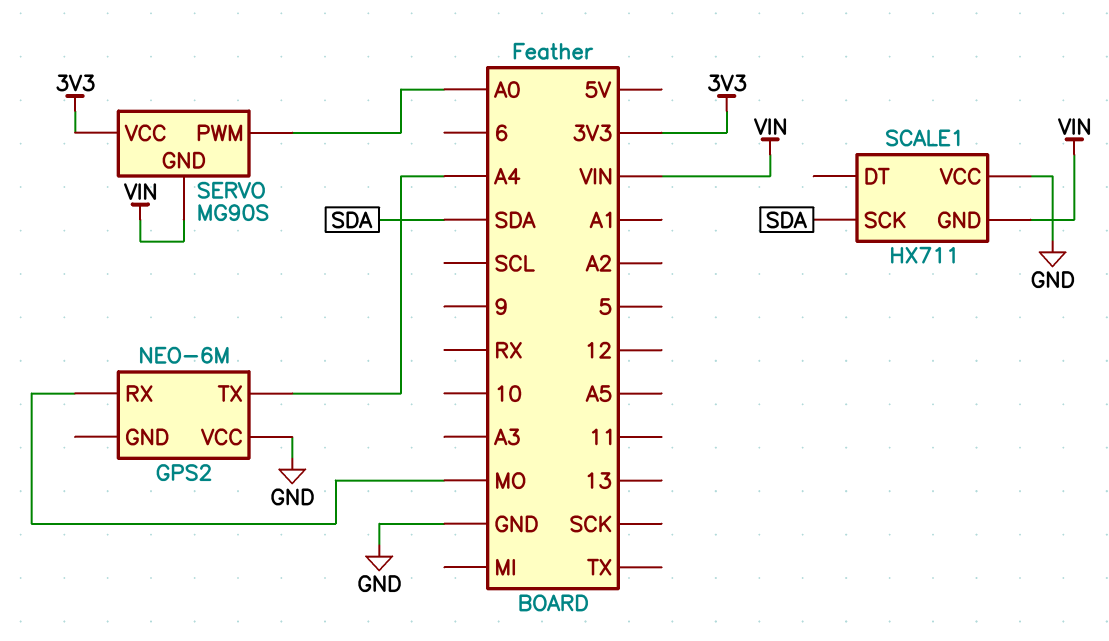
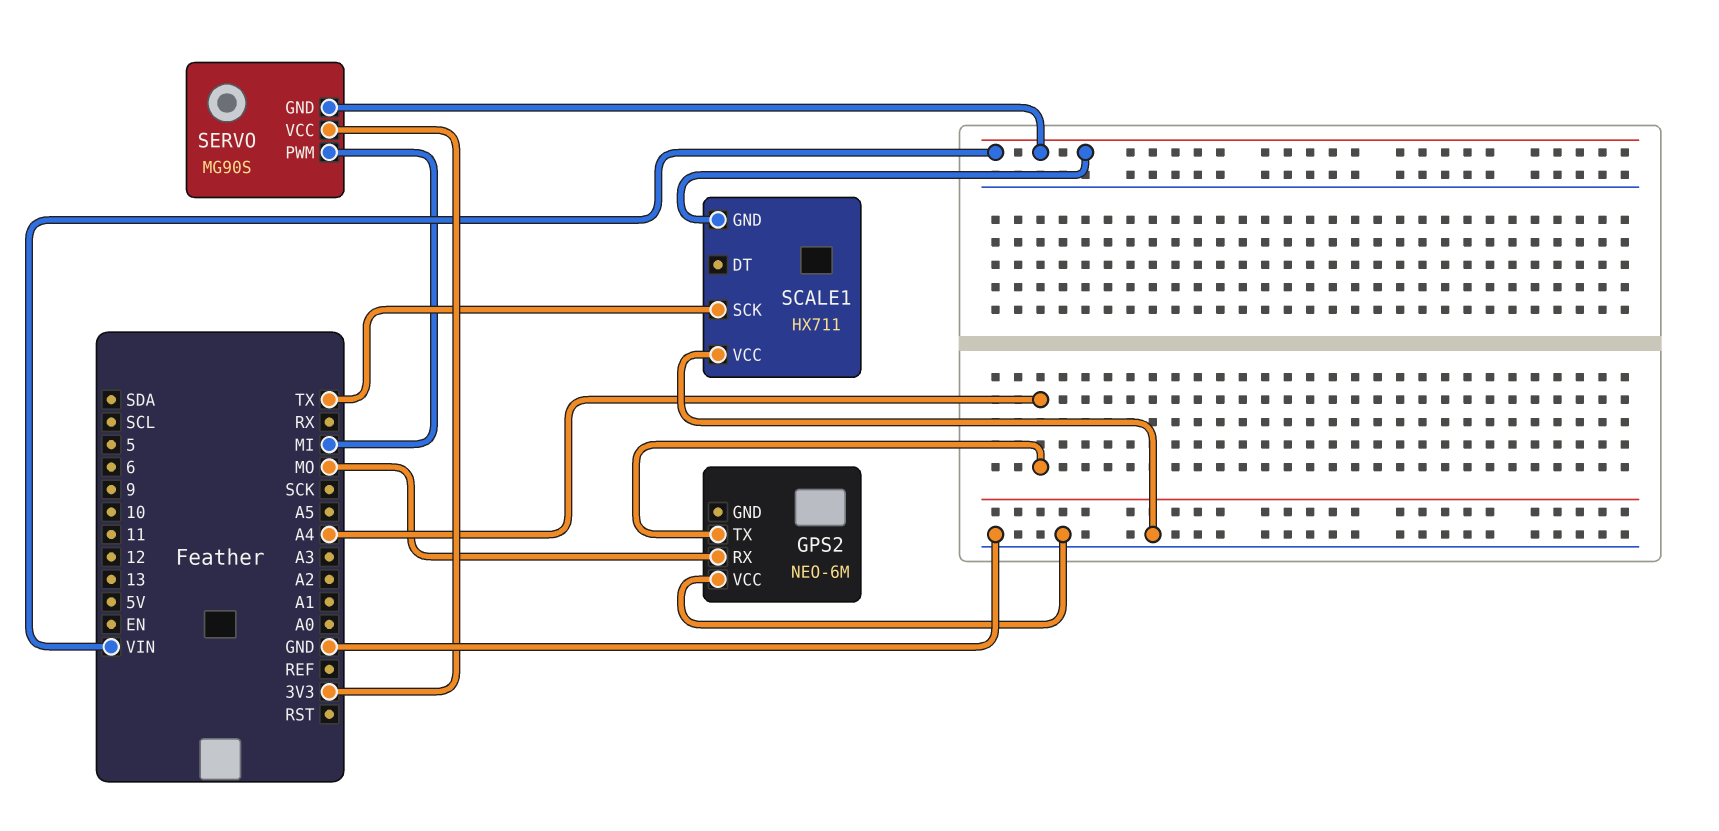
SCALE1 pin SCK: SDA -> TX
SERVO pin PWM: A0 -> MI

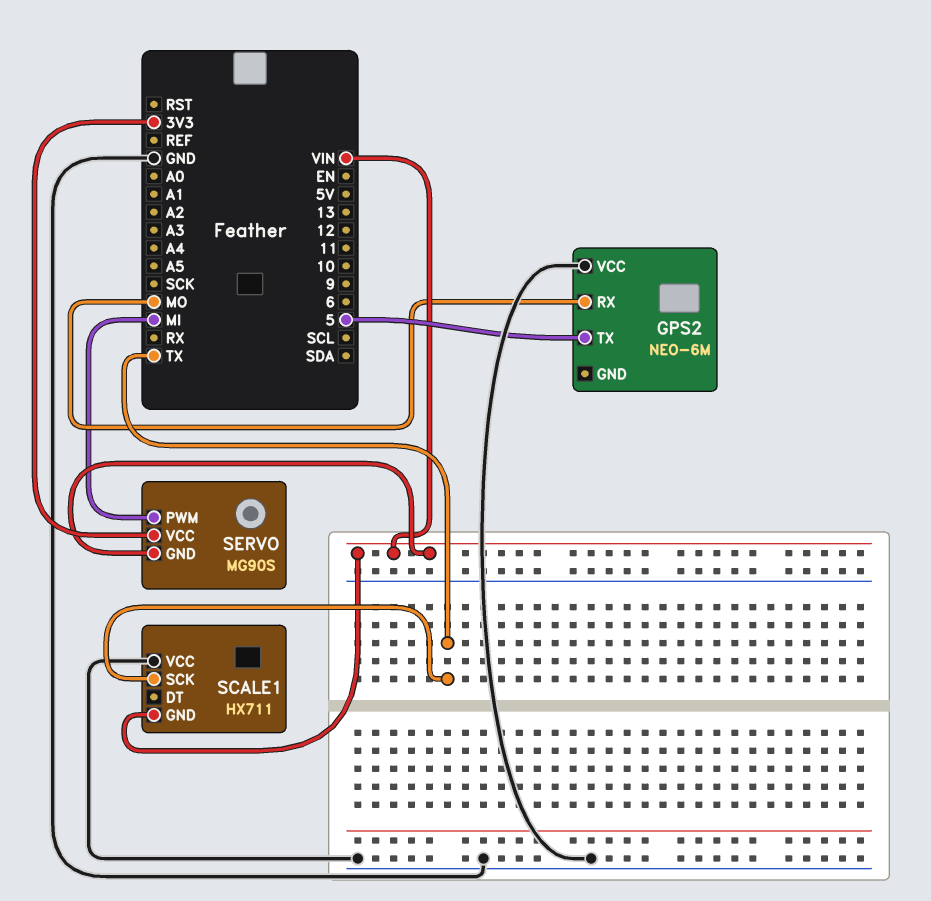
GPS2 pin TX: A4 -> 5

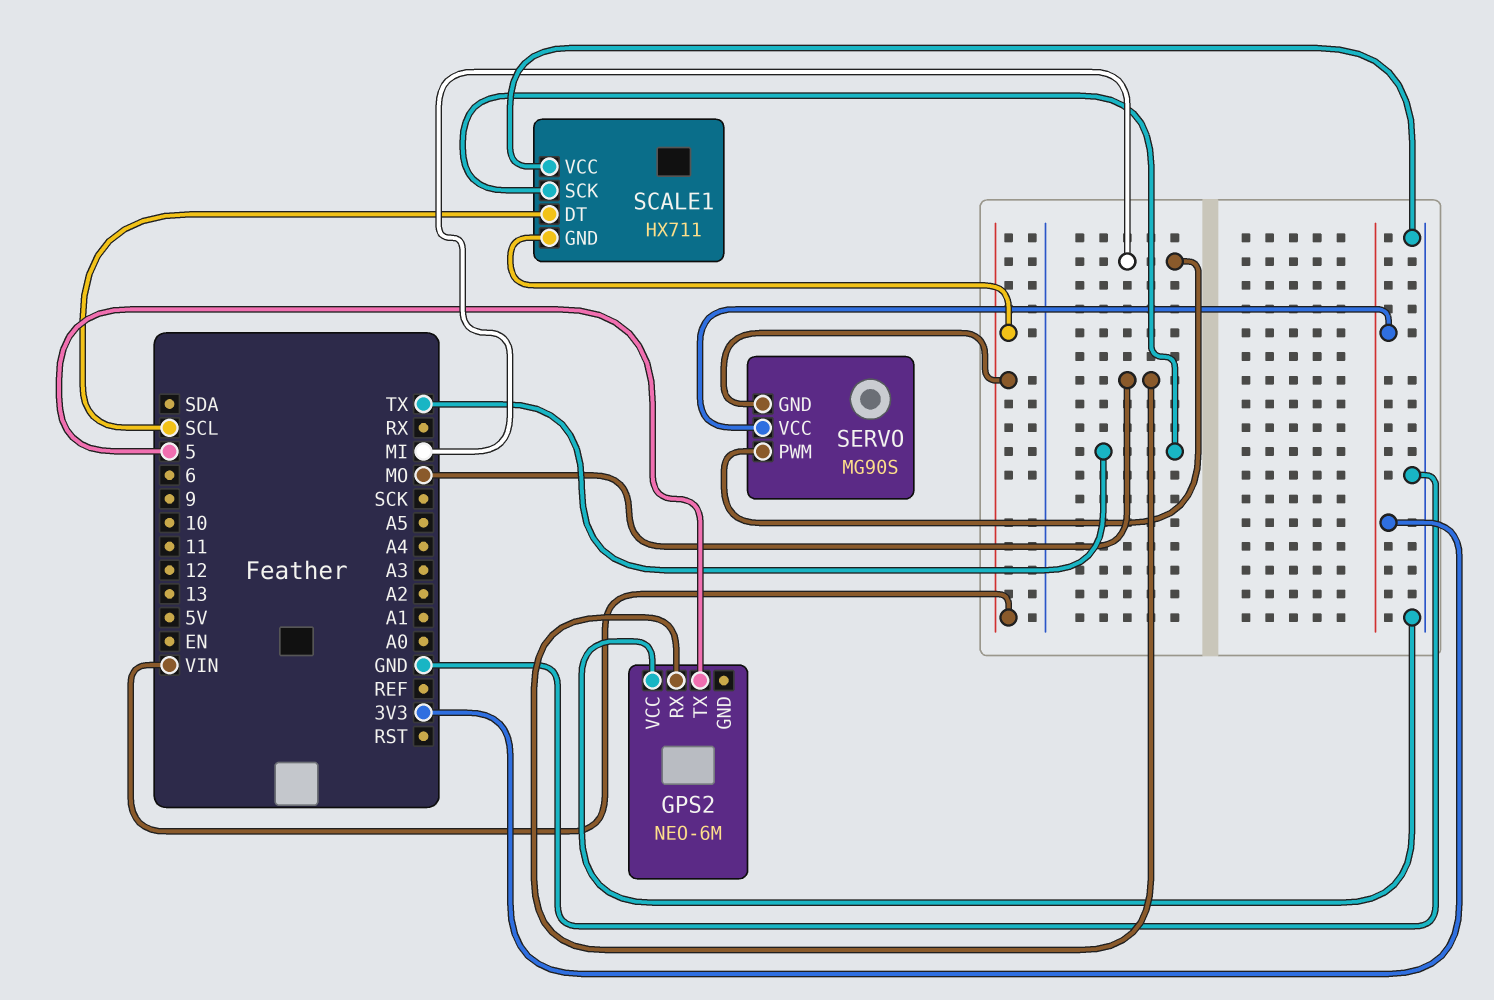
SCALE1 pin DT: none -> SCL

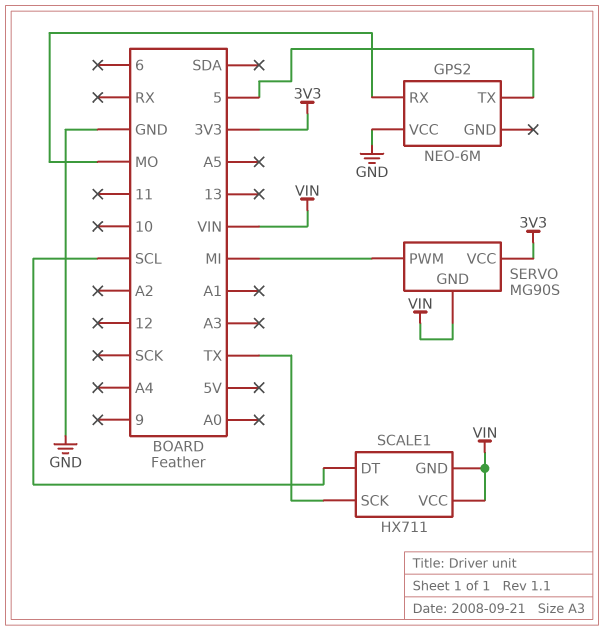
SCALE1 pin VCC: GND -> VIN

